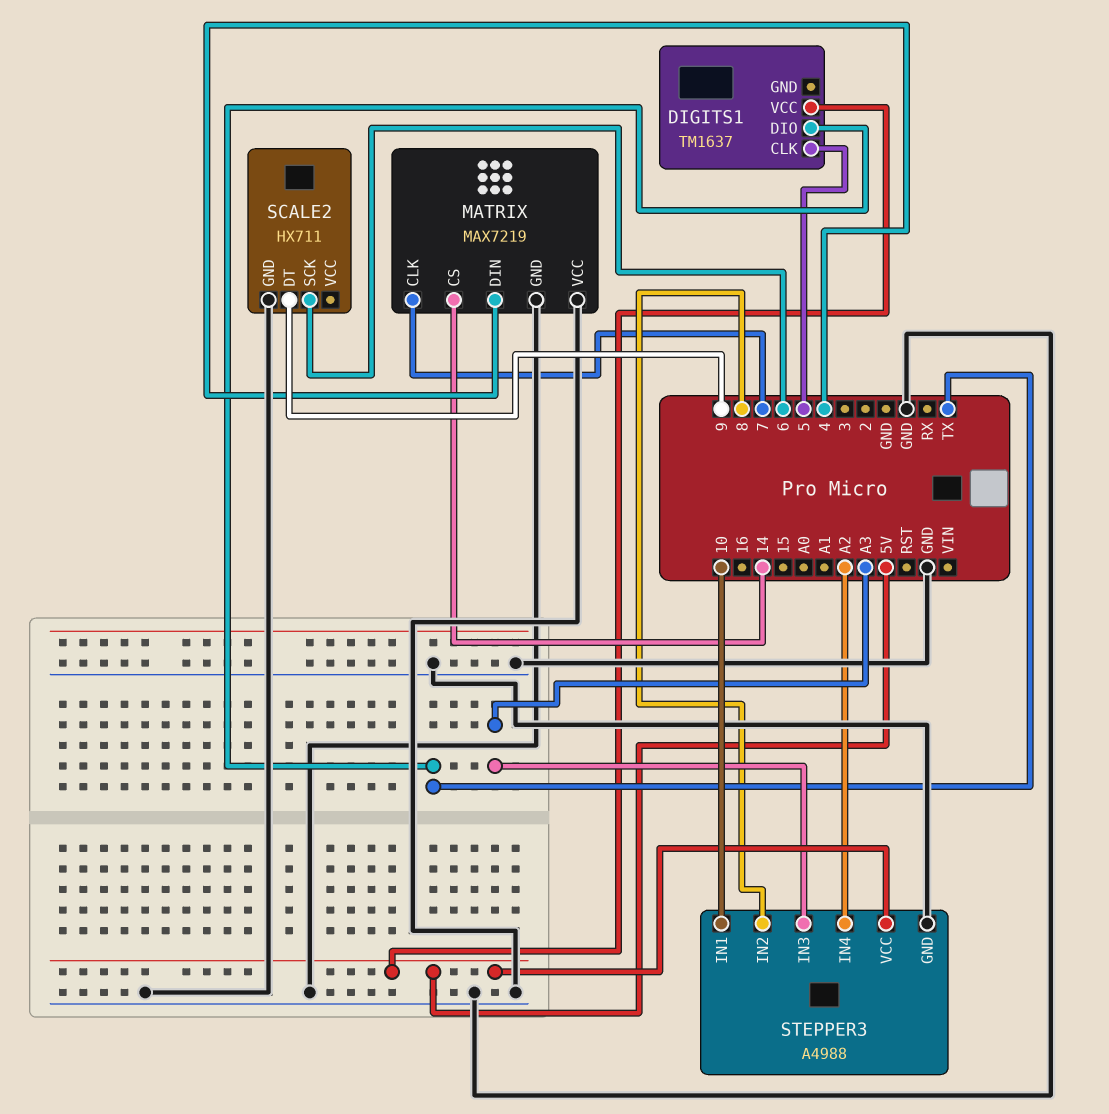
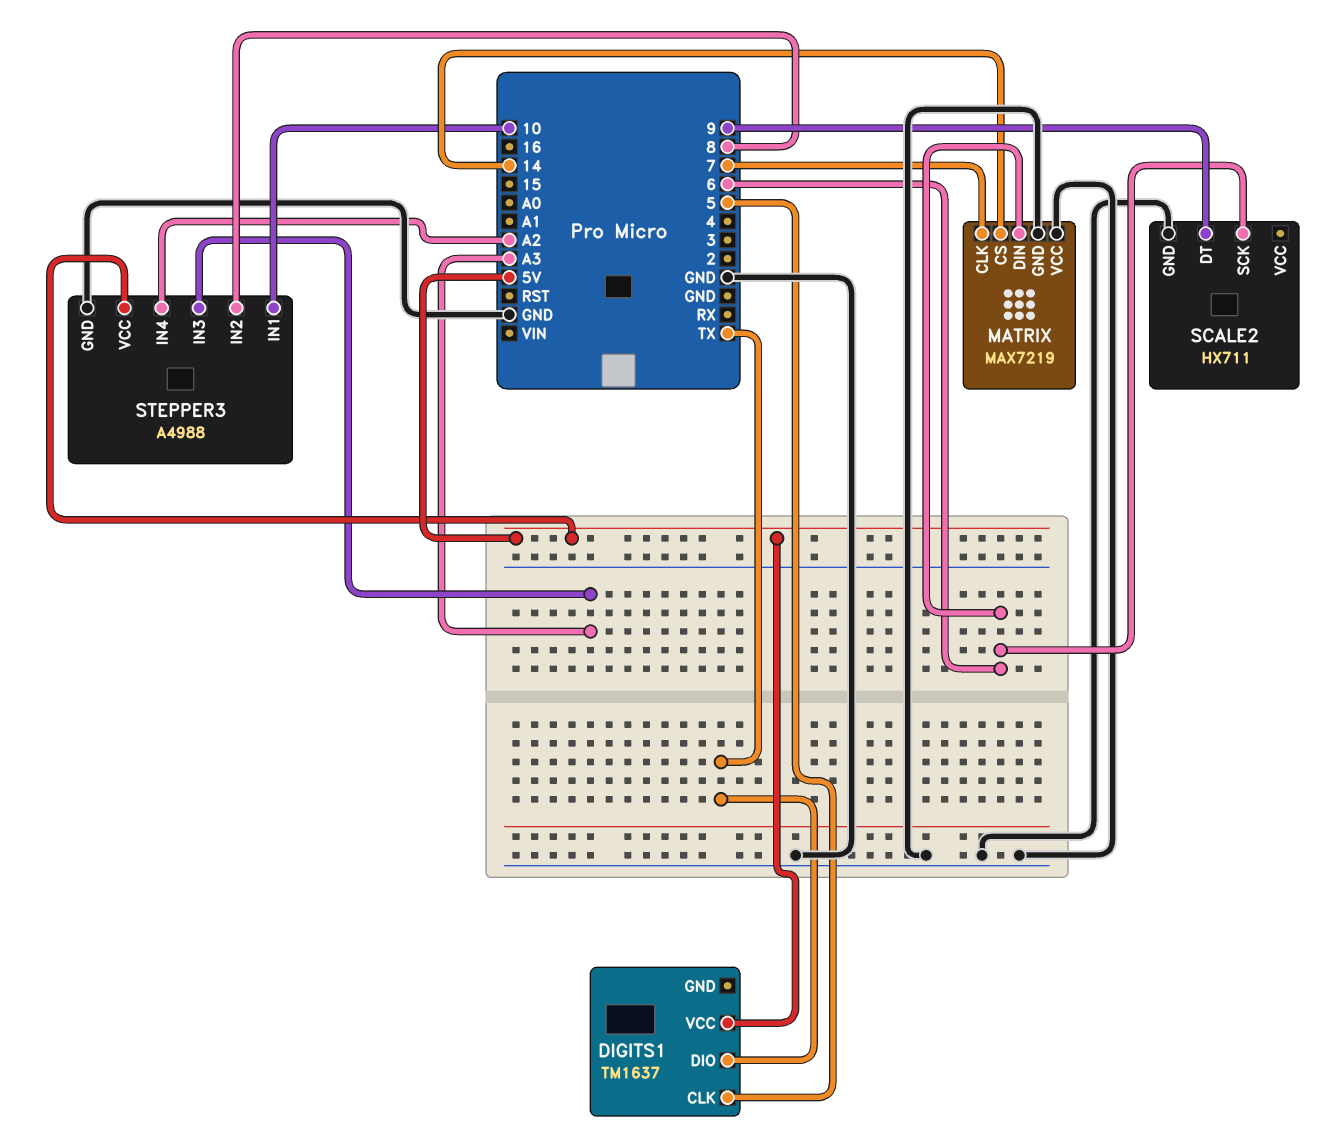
MATRIX pin DIN: 4 -> 6

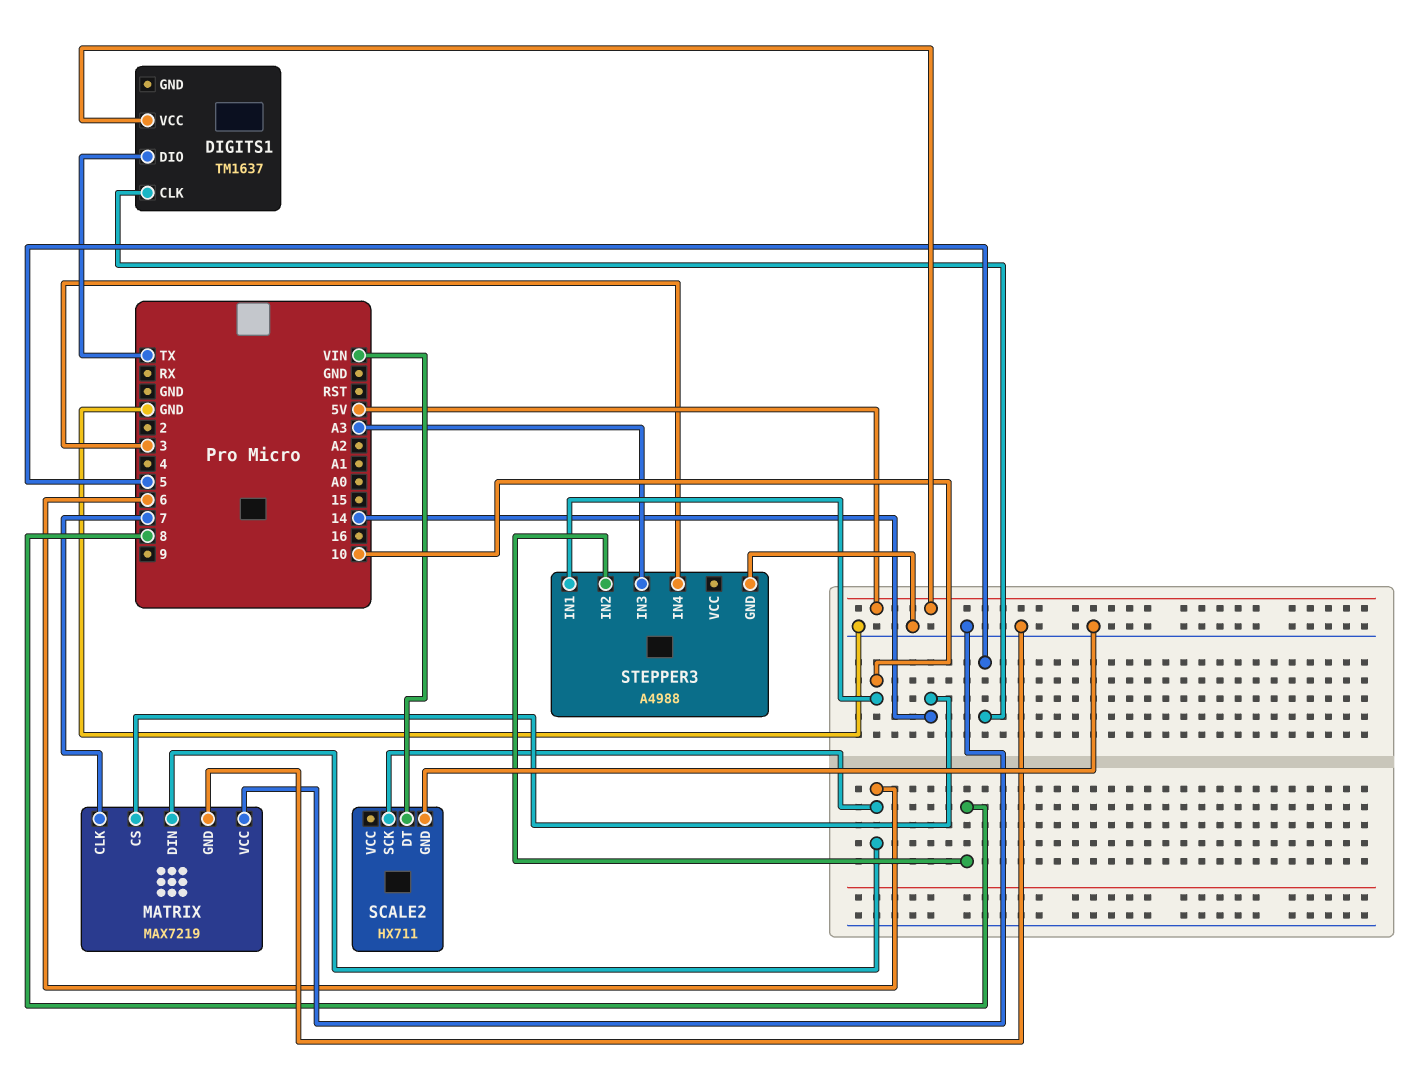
SCALE2 pin DT: 9 -> VIN
STEPPER3 pin IN4: A2 -> 3
STEPPER3 pin VCC: 5V -> none

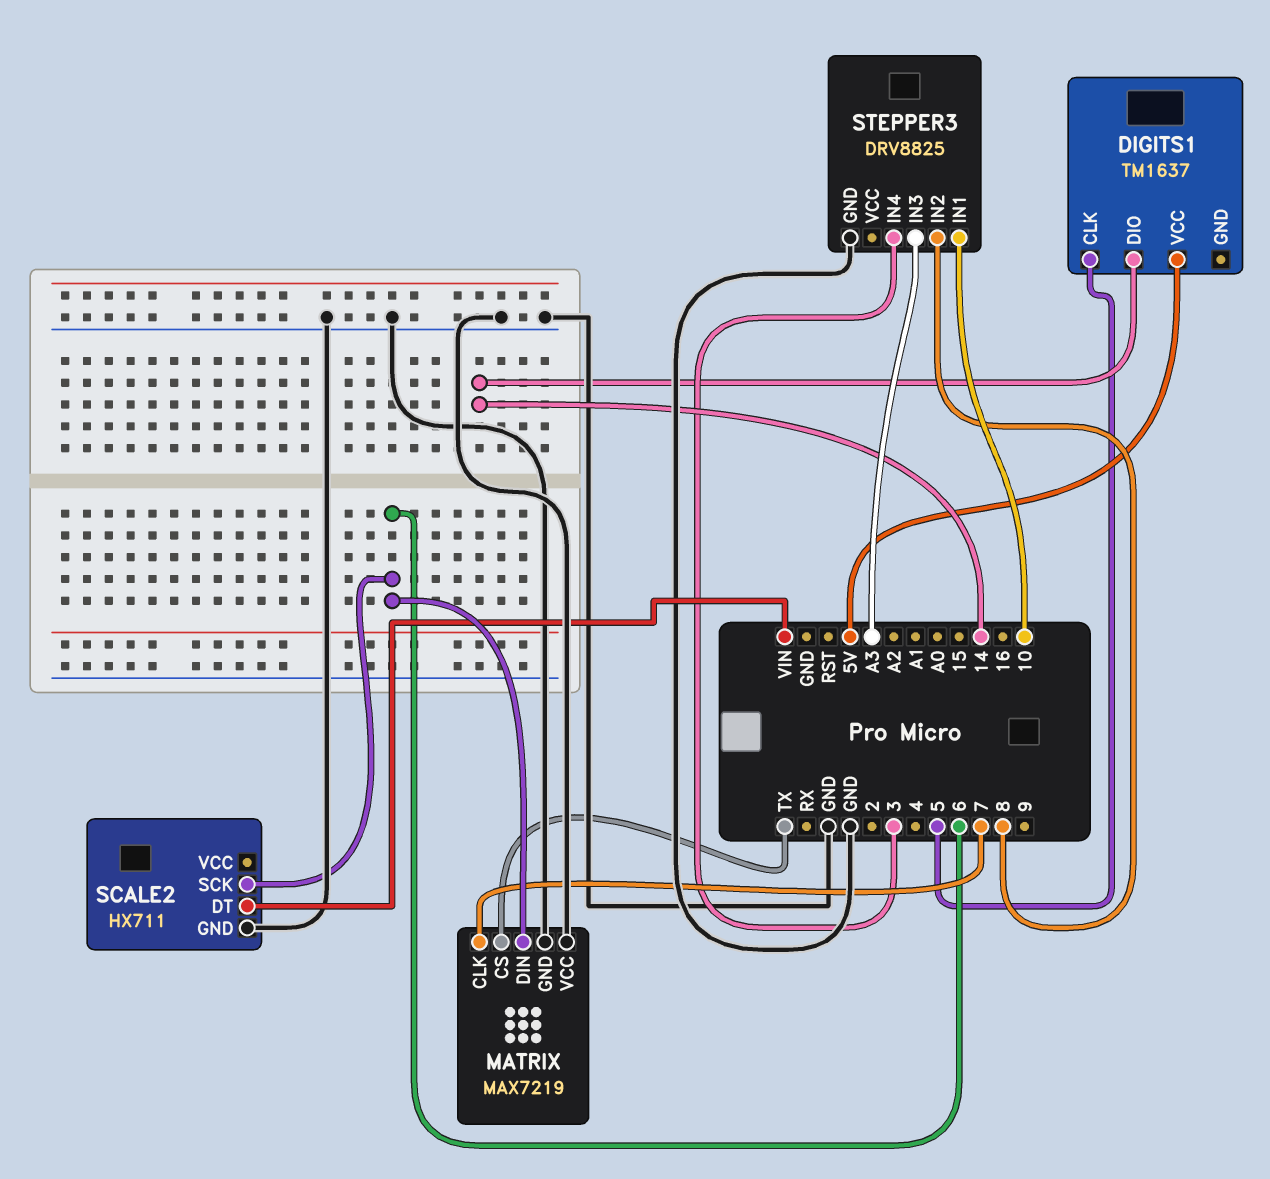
DIGITS1 pin DIO: TX -> 14
MATRIX pin CS: 14 -> TX
STEPPER3: A4988 -> DRV8825

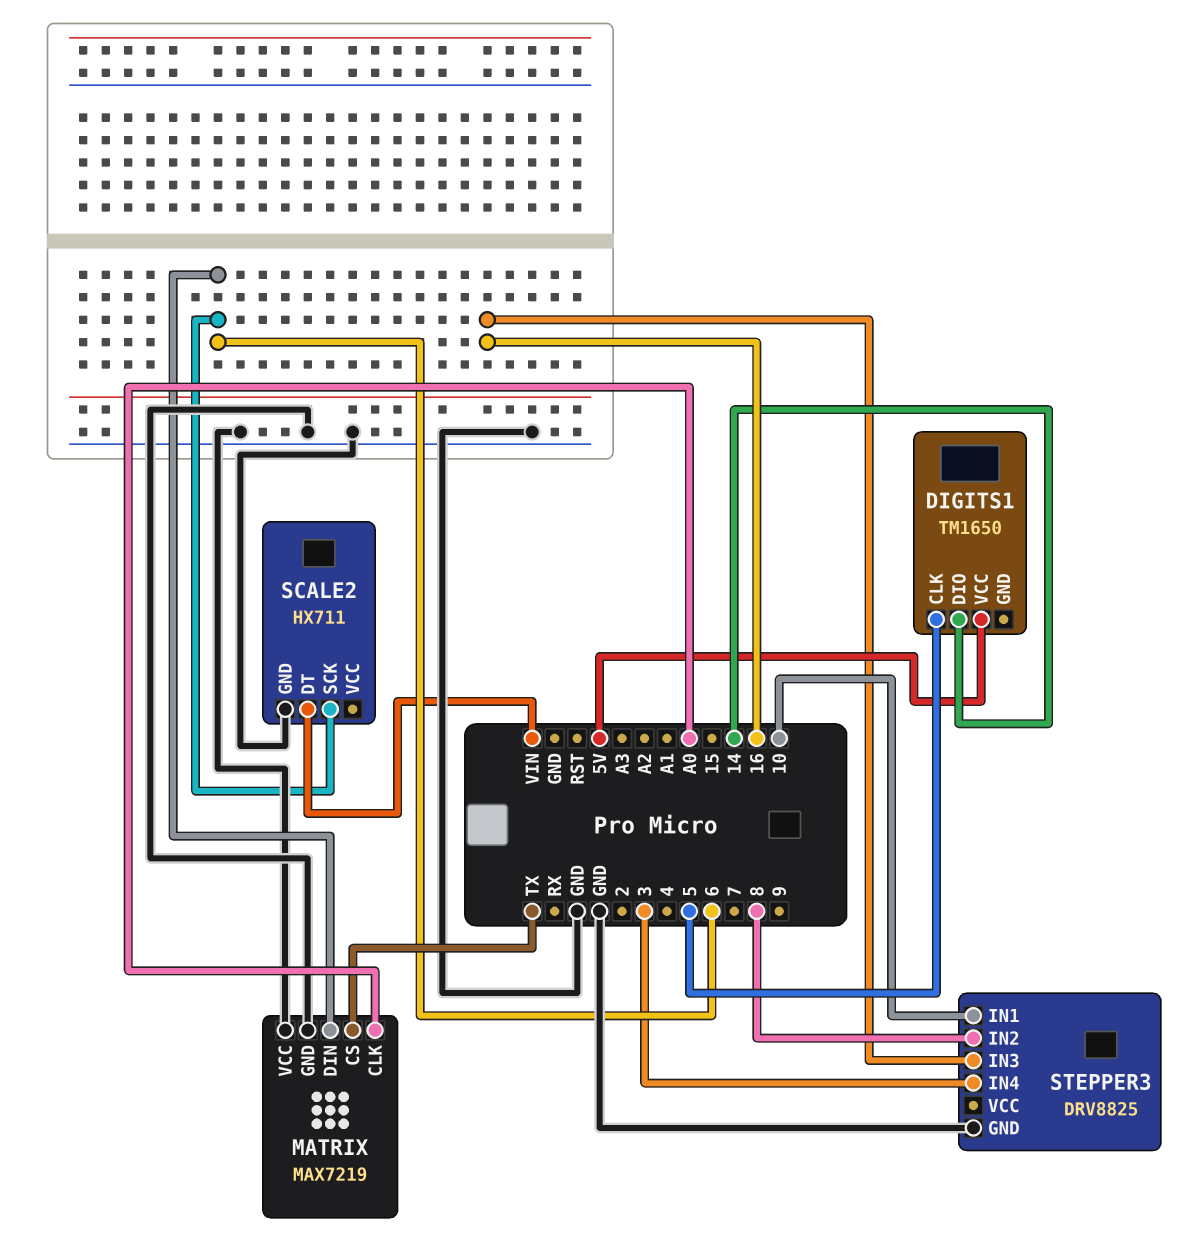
DIGITS1: TM1637 -> TM1650
MATRIX pin CLK: 7 -> A0
STEPPER3 pin IN3: A3 -> 16

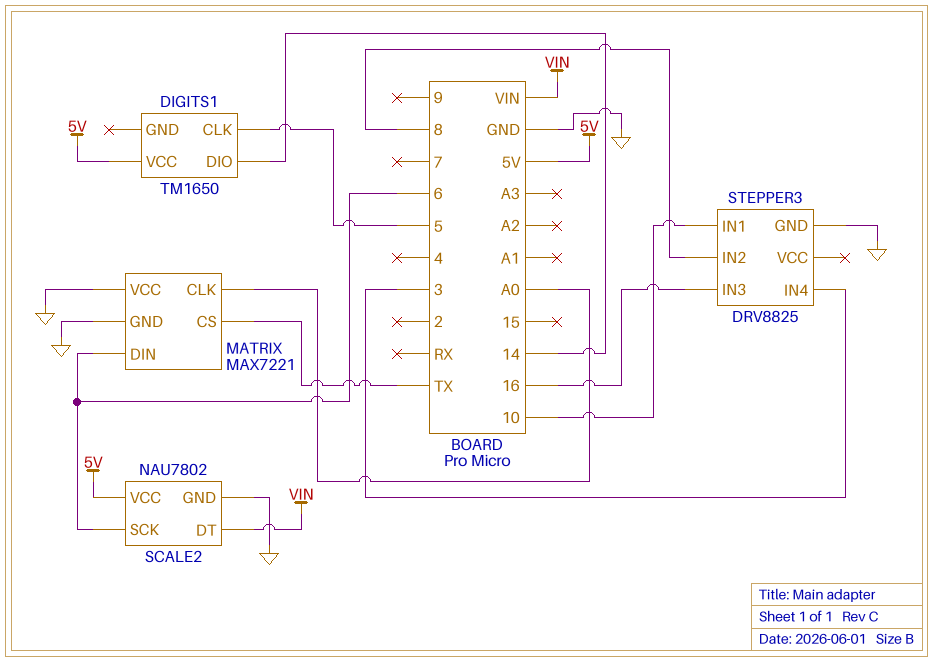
MATRIX: MAX7219 -> MAX7221
SCALE2: HX711 -> NAU7802
SCALE2 pin VCC: none -> 5V

